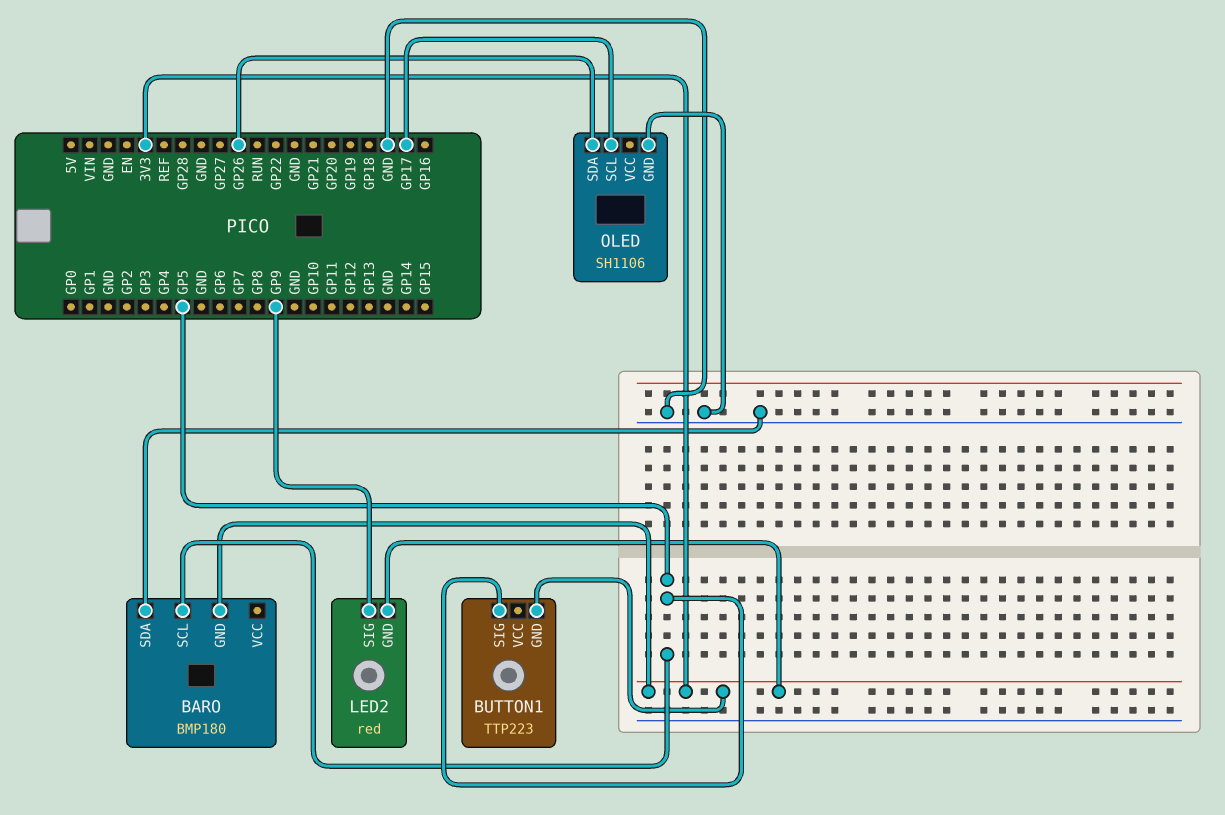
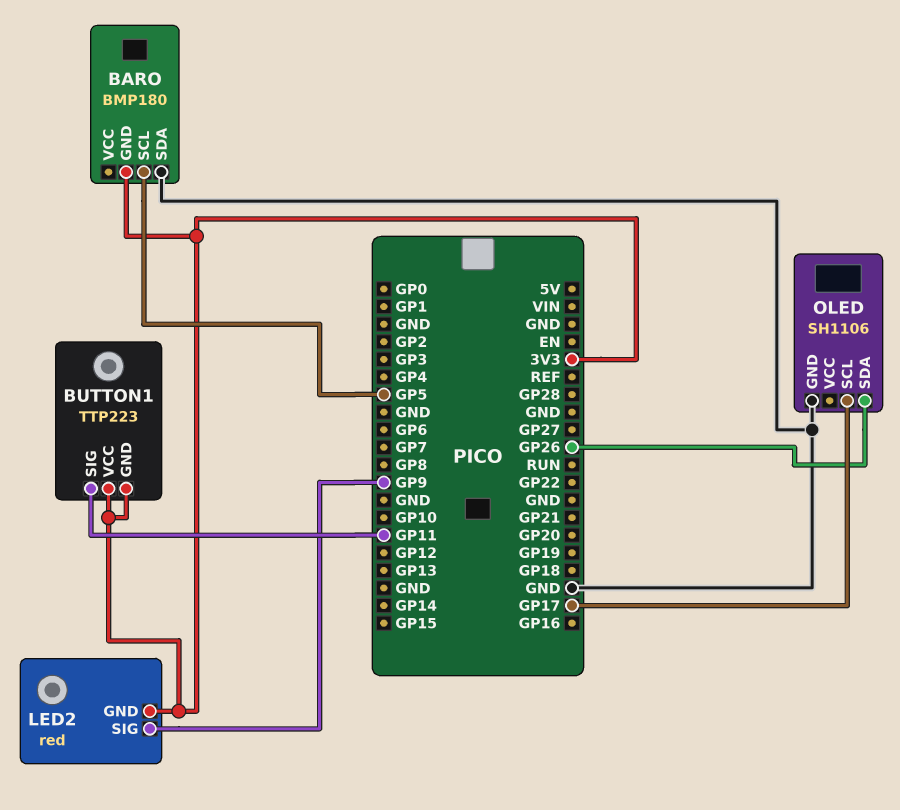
BUTTON1 pin SIG: GP5 -> GP11
BUTTON1 pin VCC: none -> 3V3

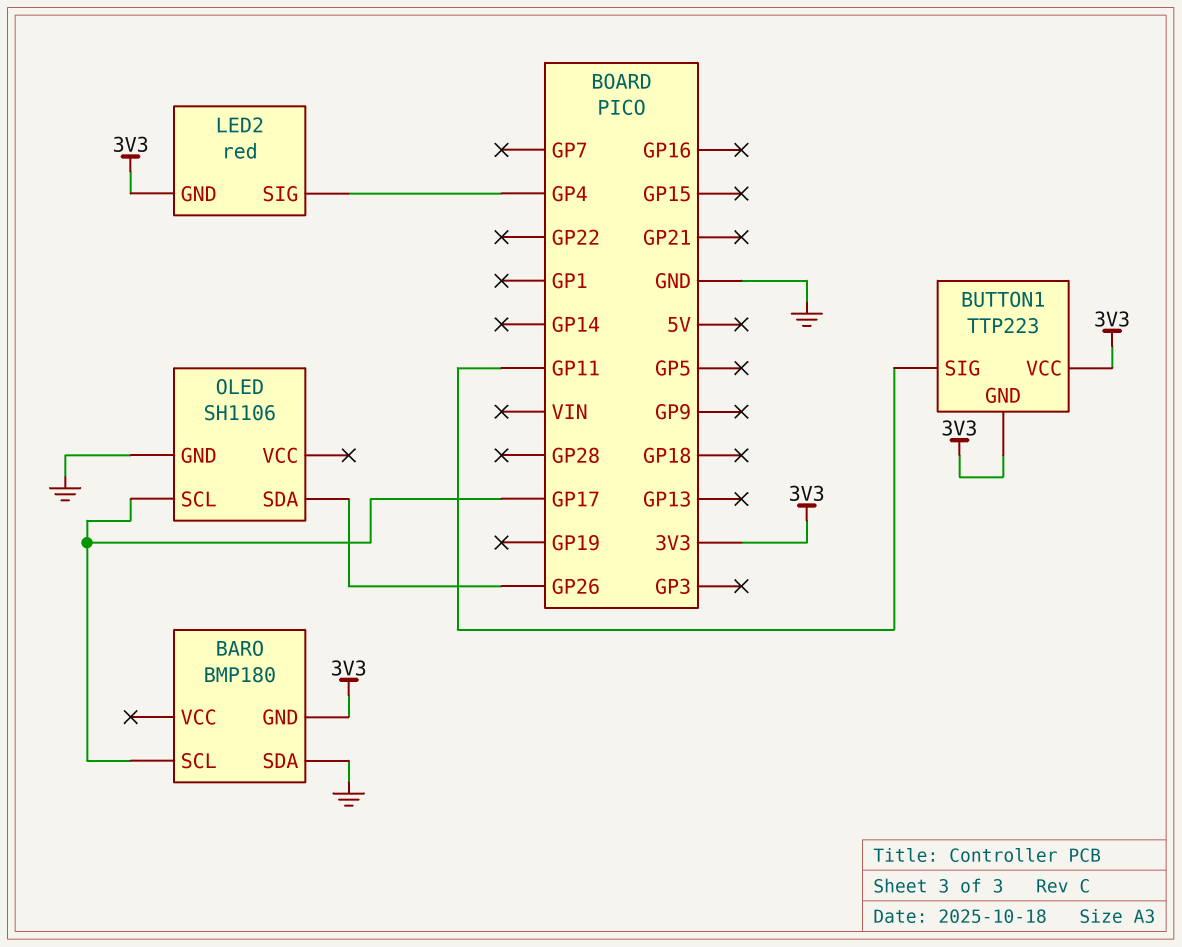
BARO pin SCL: GP5 -> GP17
LED2 pin SIG: GP9 -> GP4

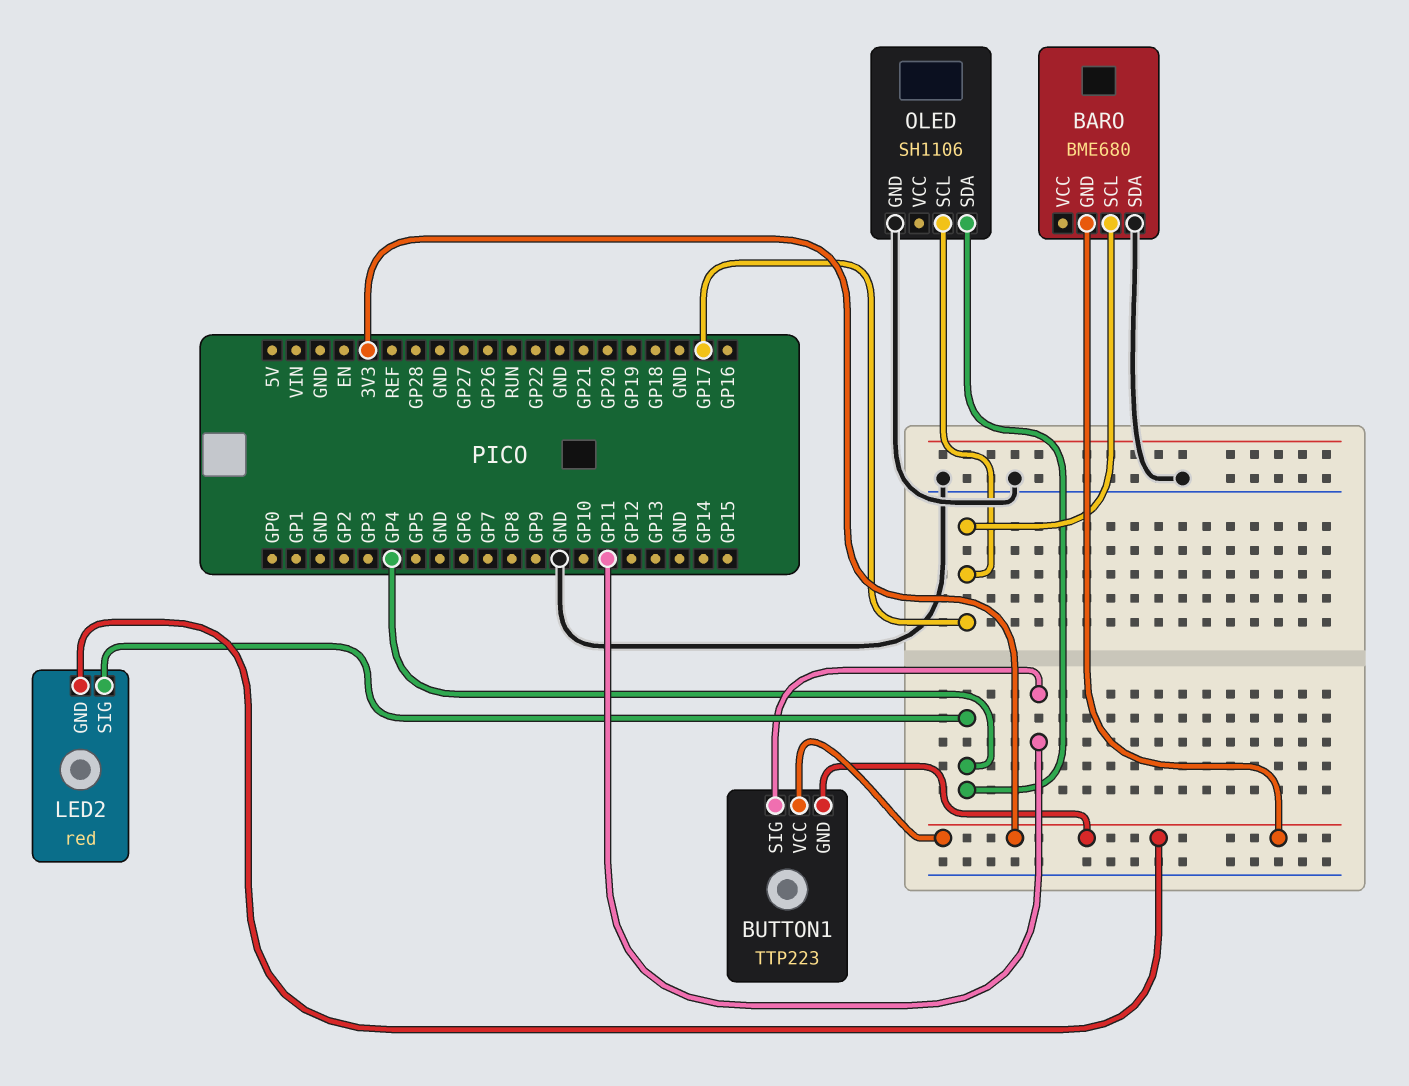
BARO: BMP180 -> BME680
OLED pin SDA: GP26 -> GP4

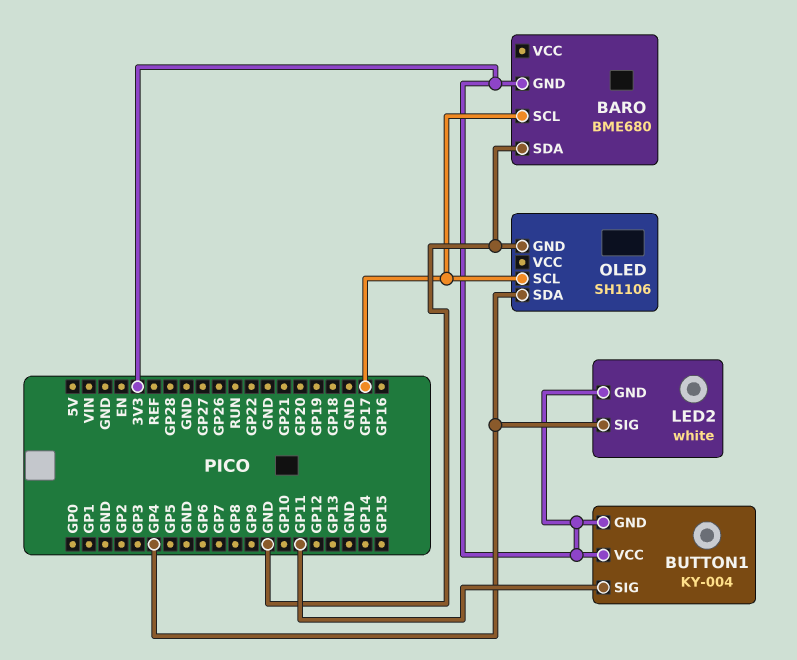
BUTTON1: TTP223 -> KY-004
LED2: red -> white

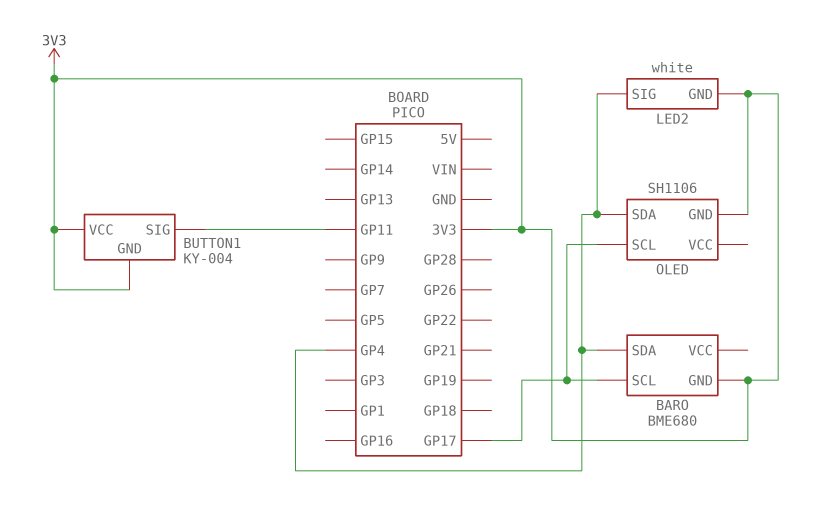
BARO pin SDA: GND -> GP4
OLED pin GND: GND -> 3V3

